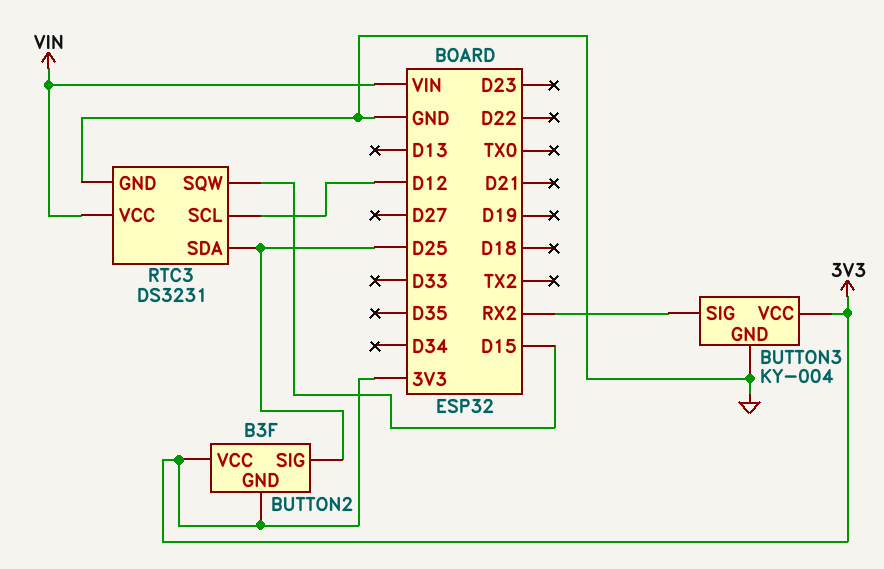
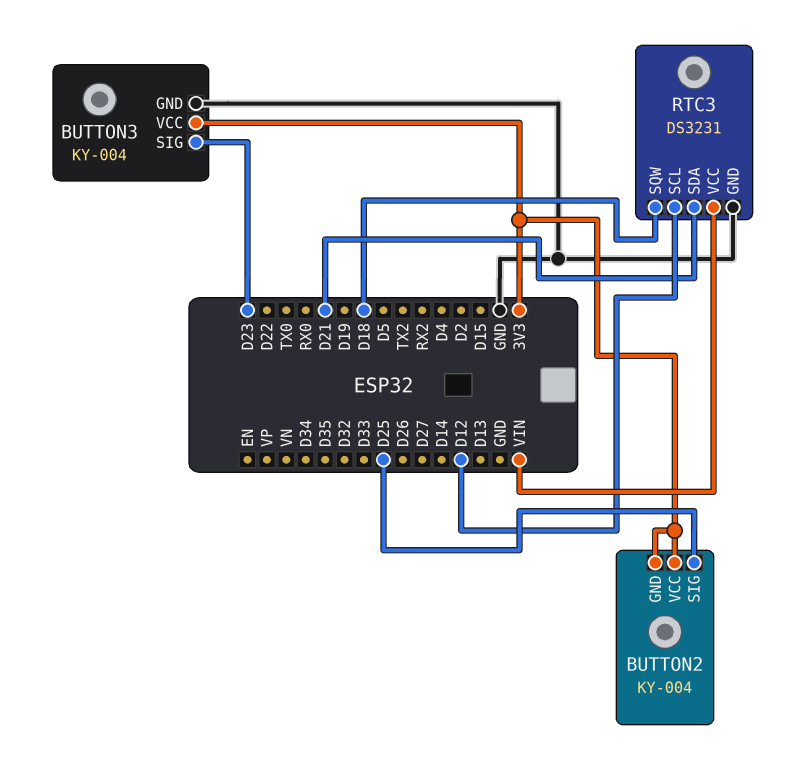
BUTTON2: B3F -> KY-004
BUTTON3 pin SIG: RX2 -> D23
RTC3 pin SDA: D25 -> D21
RTC3 pin SQW: D15 -> D18

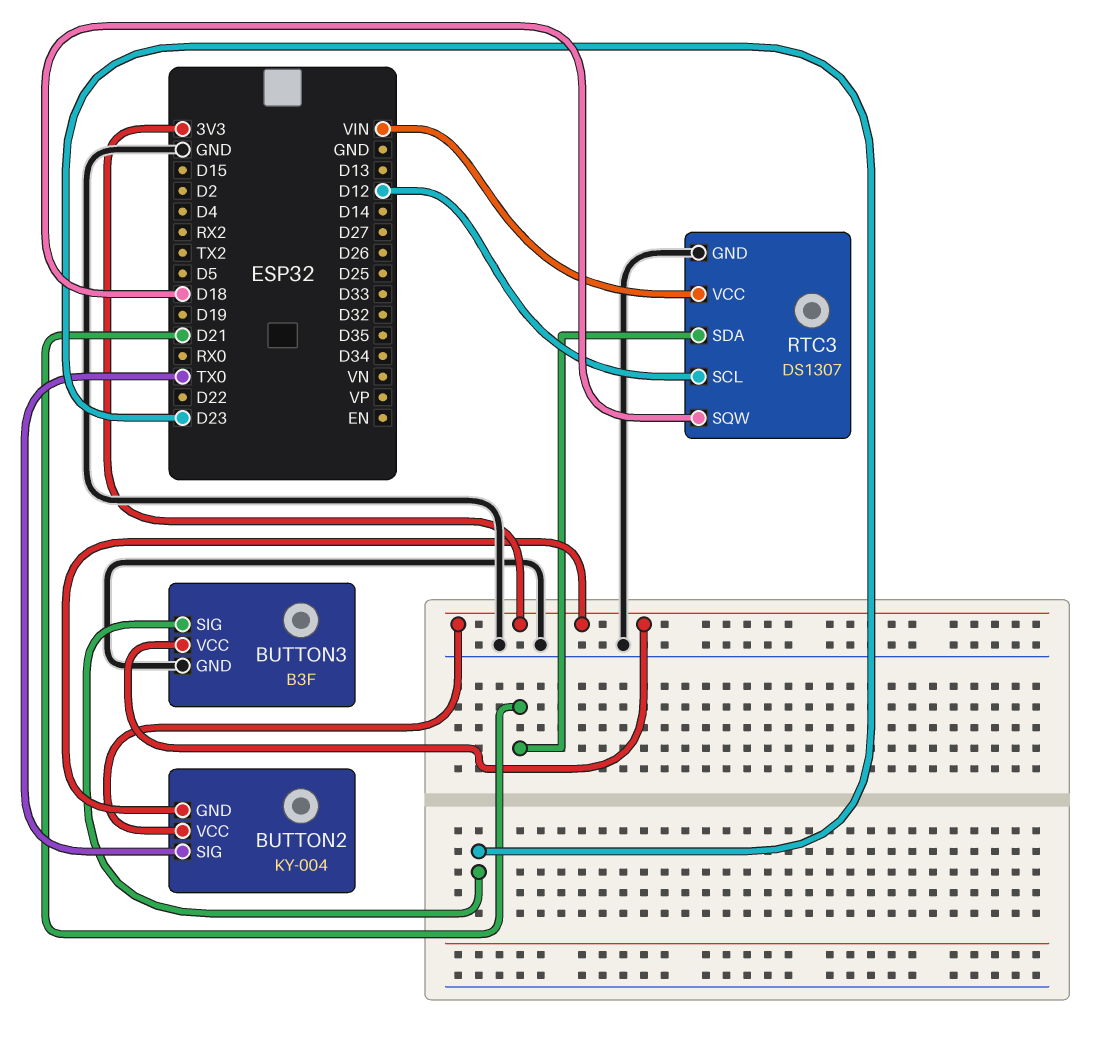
BUTTON2 pin SIG: D25 -> TX0
BUTTON3: KY-004 -> B3F
RTC3: DS3231 -> DS1307

